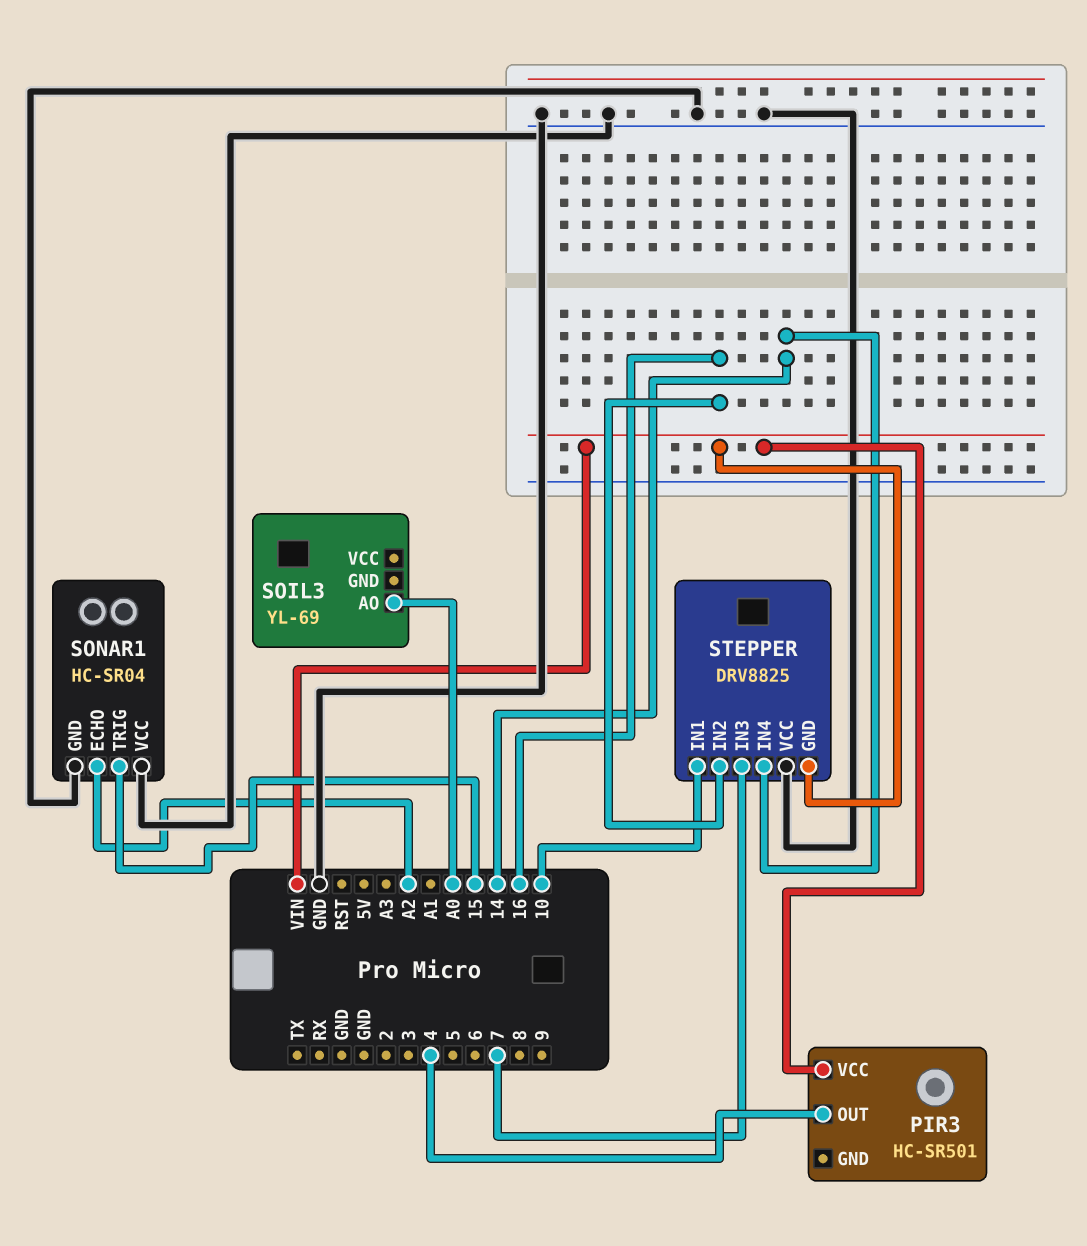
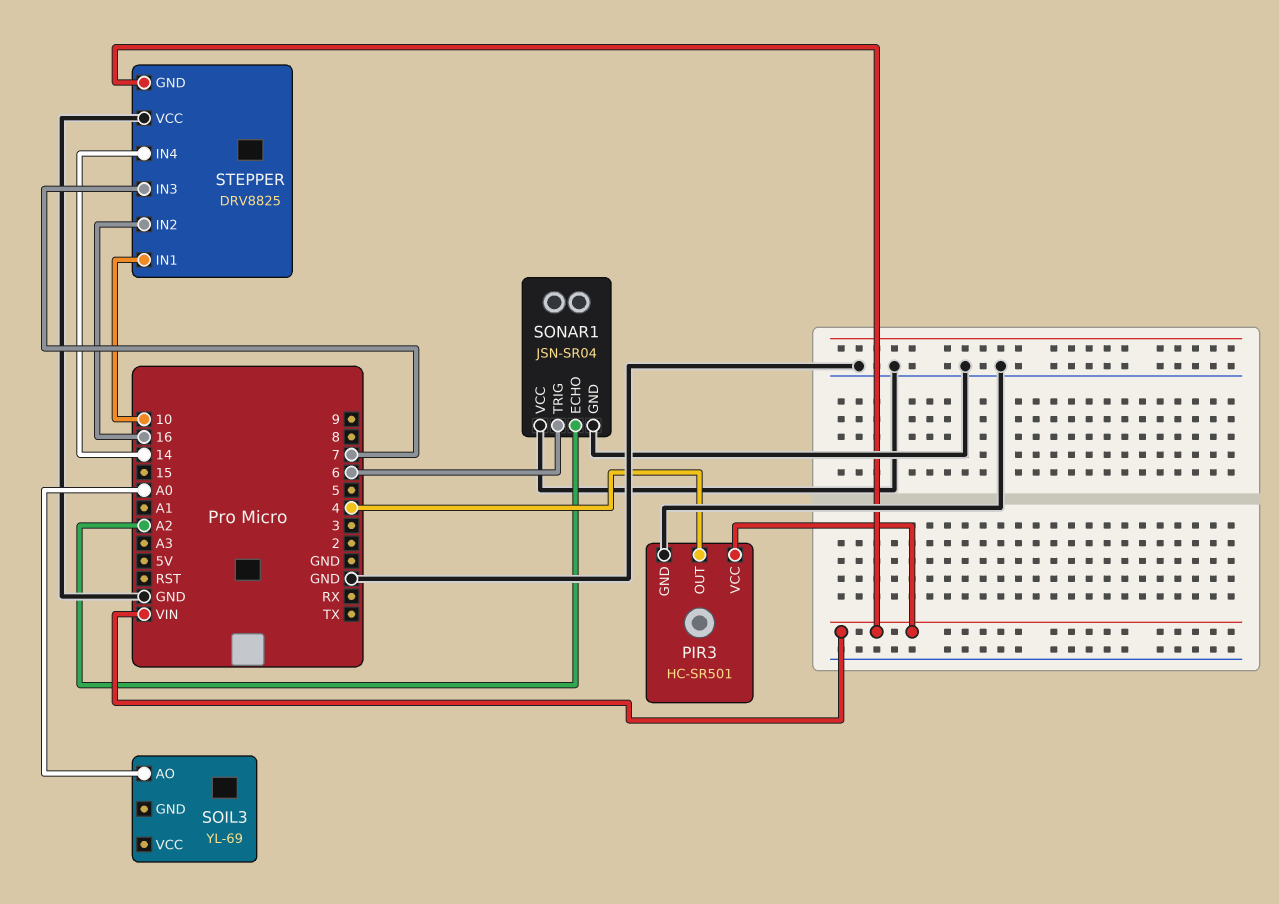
PIR3 pin GND: none -> GND
SONAR1: HC-SR04 -> JSN-SR04
SONAR1 pin TRIG: 15 -> 6

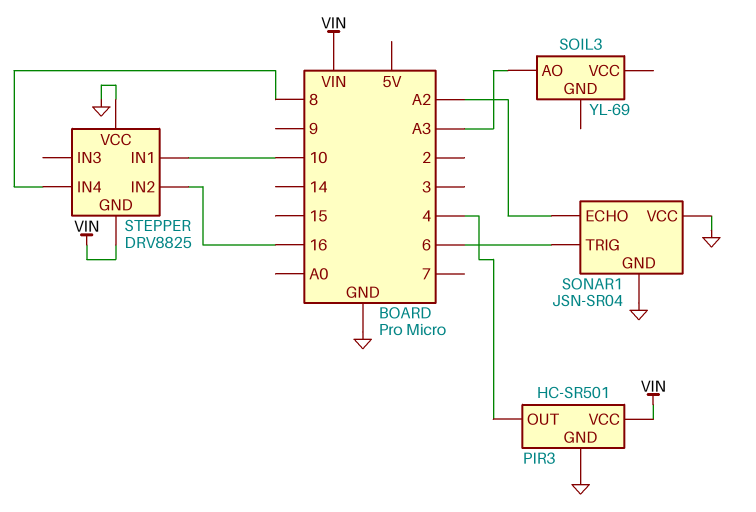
SOIL3 pin AO: A0 -> A3
STEPPER pin IN3: 7 -> none
STEPPER pin IN4: 14 -> 8

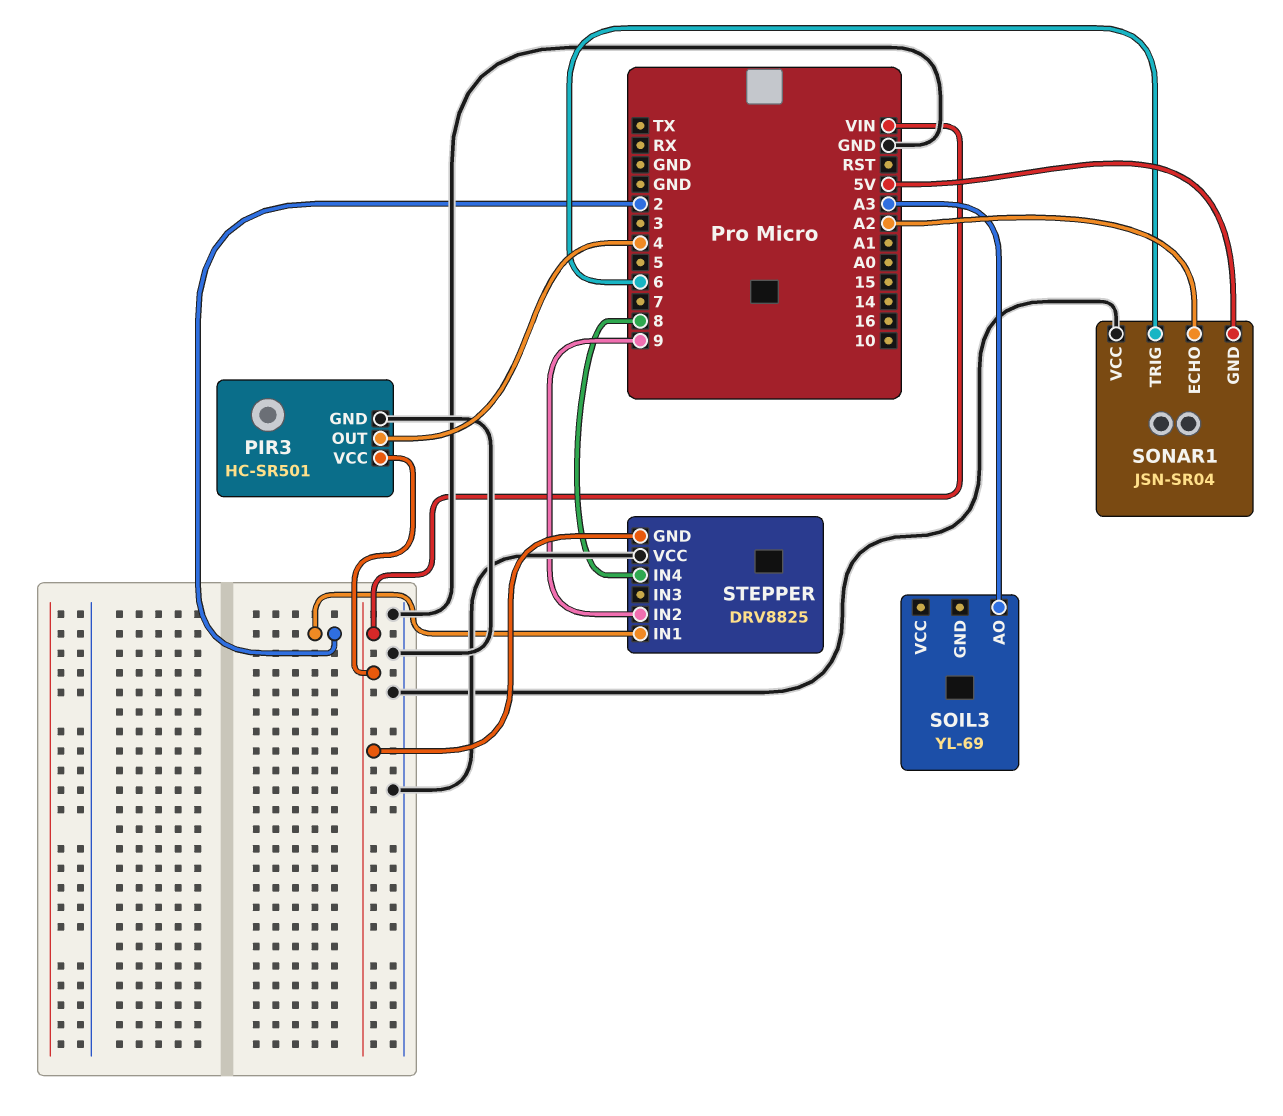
SONAR1 pin GND: GND -> 5V
STEPPER pin IN1: 10 -> 2
STEPPER pin IN2: 16 -> 9

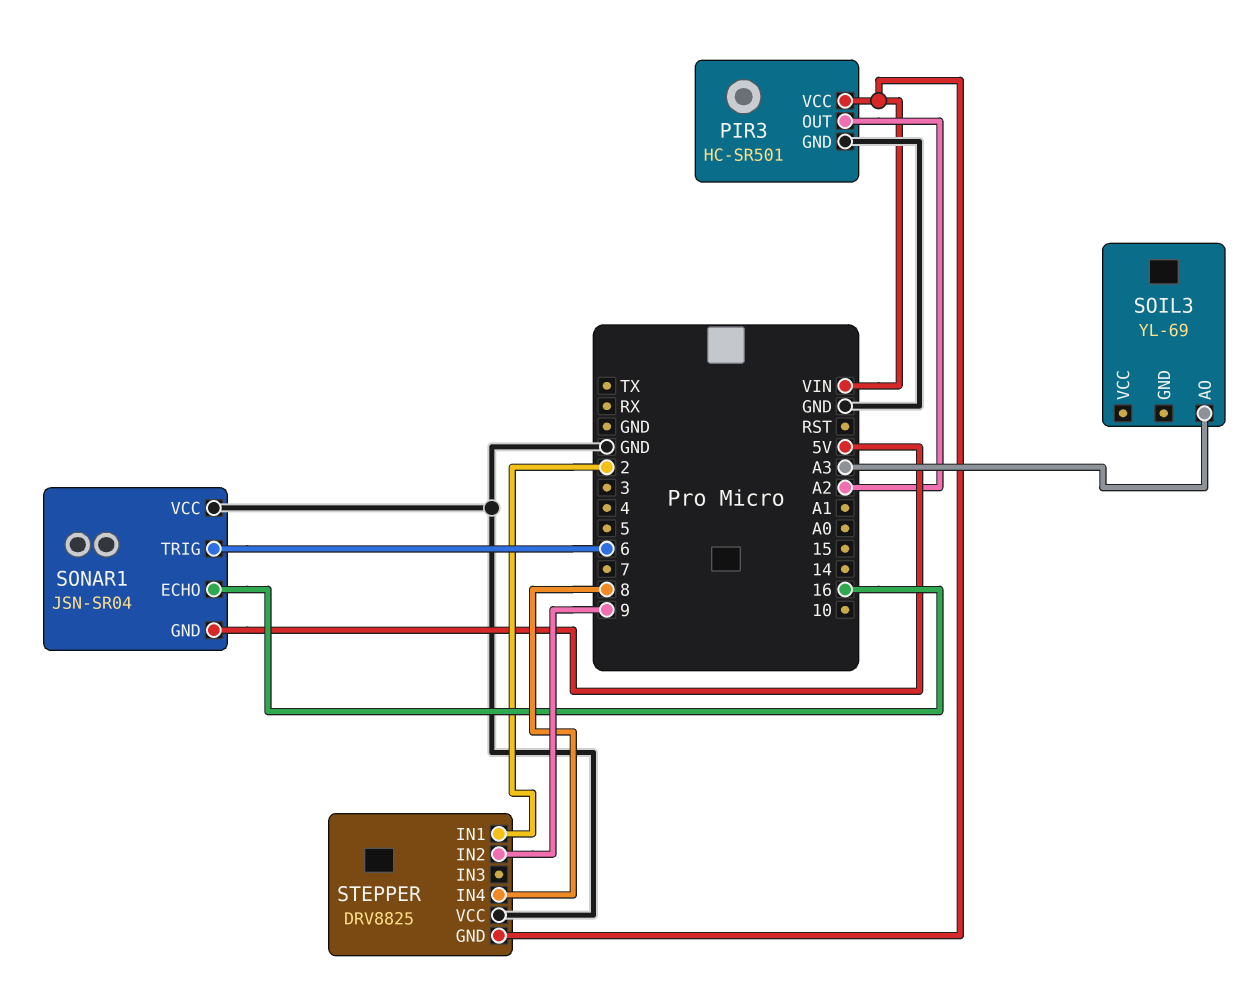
PIR3 pin OUT: 4 -> A2
SONAR1 pin ECHO: A2 -> 16

